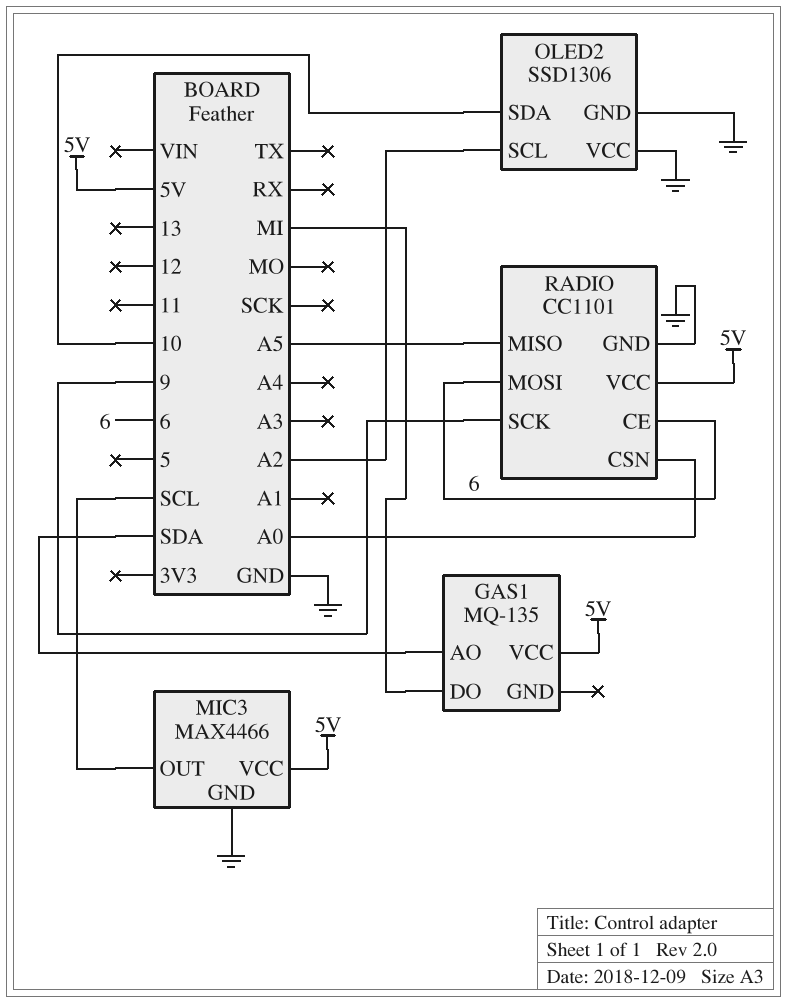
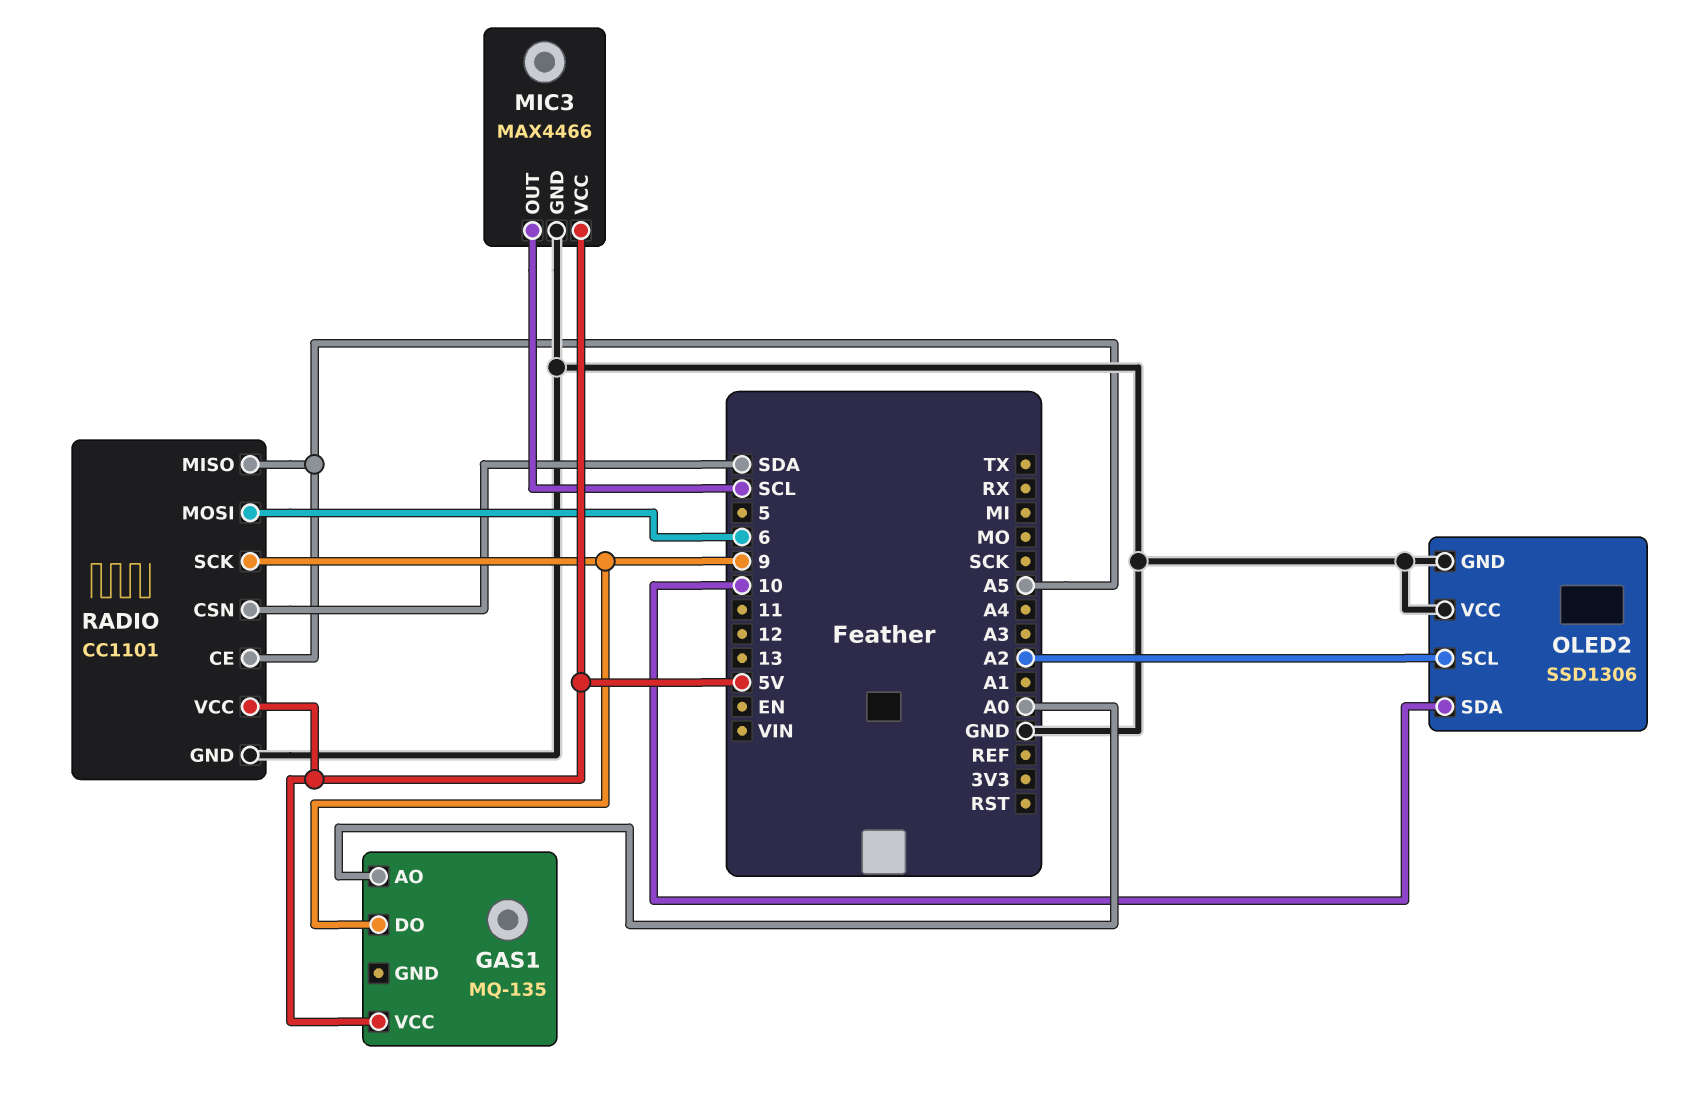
GAS1 pin AO: SDA -> A0
GAS1 pin DO: MI -> 9
RADIO pin CE: 6 -> A5
RADIO pin CSN: A0 -> SDA

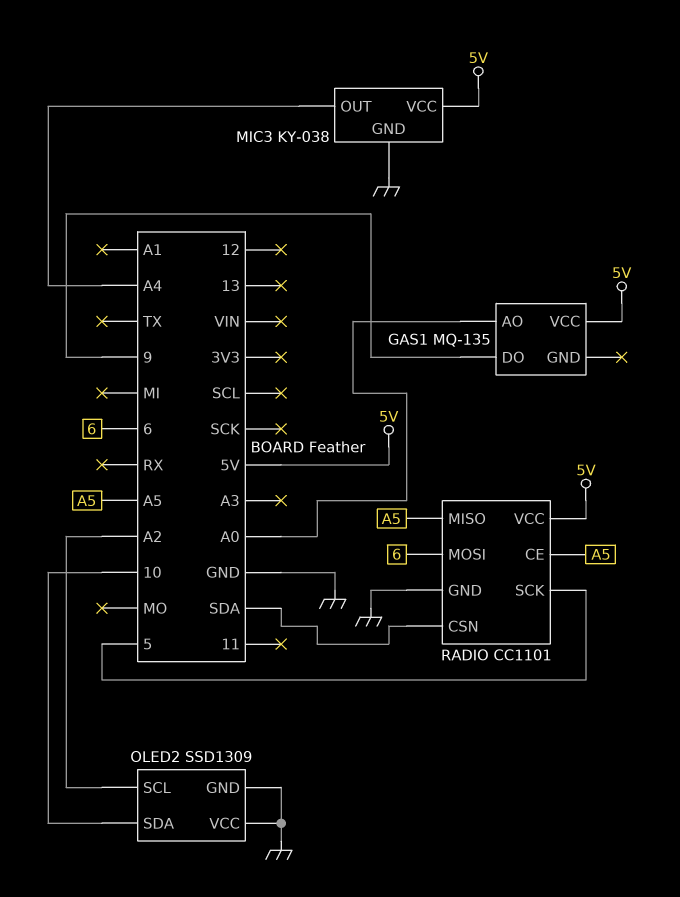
MIC3: MAX4466 -> KY-038
MIC3 pin OUT: SCL -> A4
OLED2: SSD1306 -> SSD1309
RADIO pin SCK: 9 -> 5

